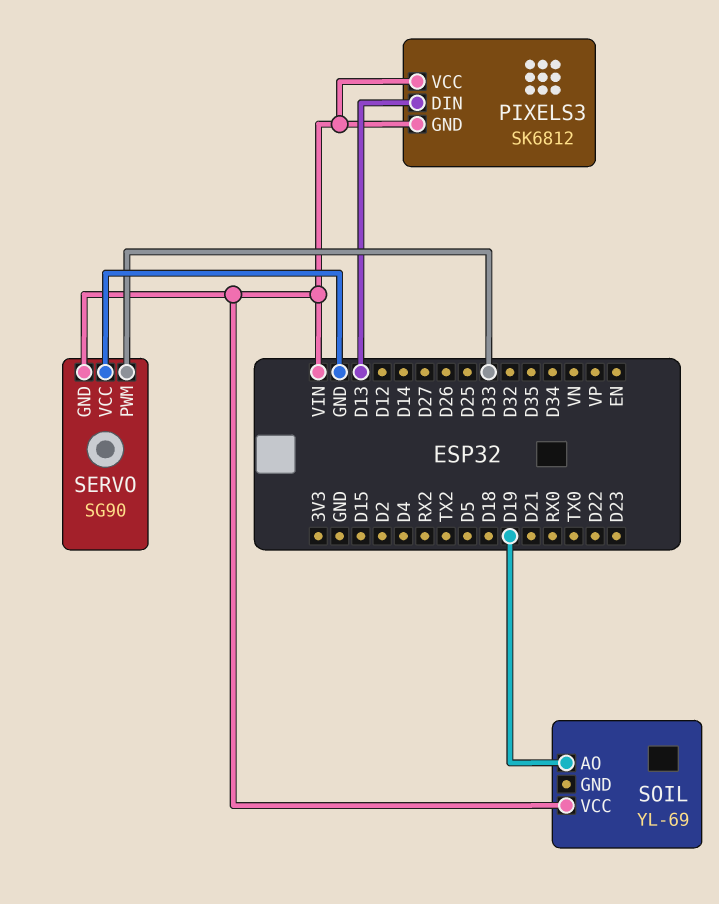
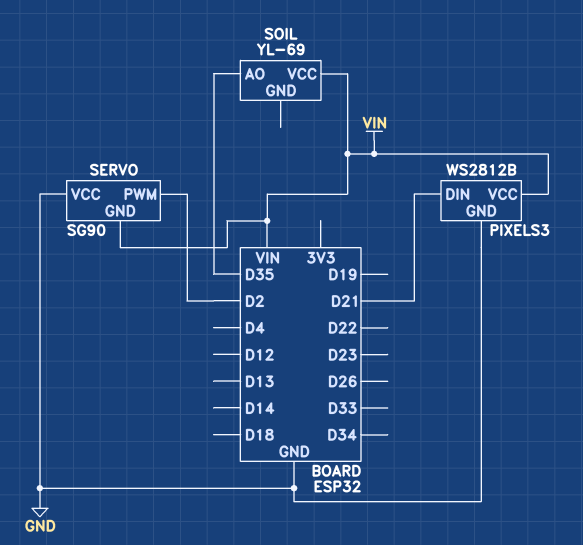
PIXELS3: SK6812 -> WS2812B
PIXELS3 pin DIN: D13 -> D21
PIXELS3 pin GND: VIN -> GND
SERVO pin PWM: D33 -> D2
SOIL pin AO: D19 -> D35

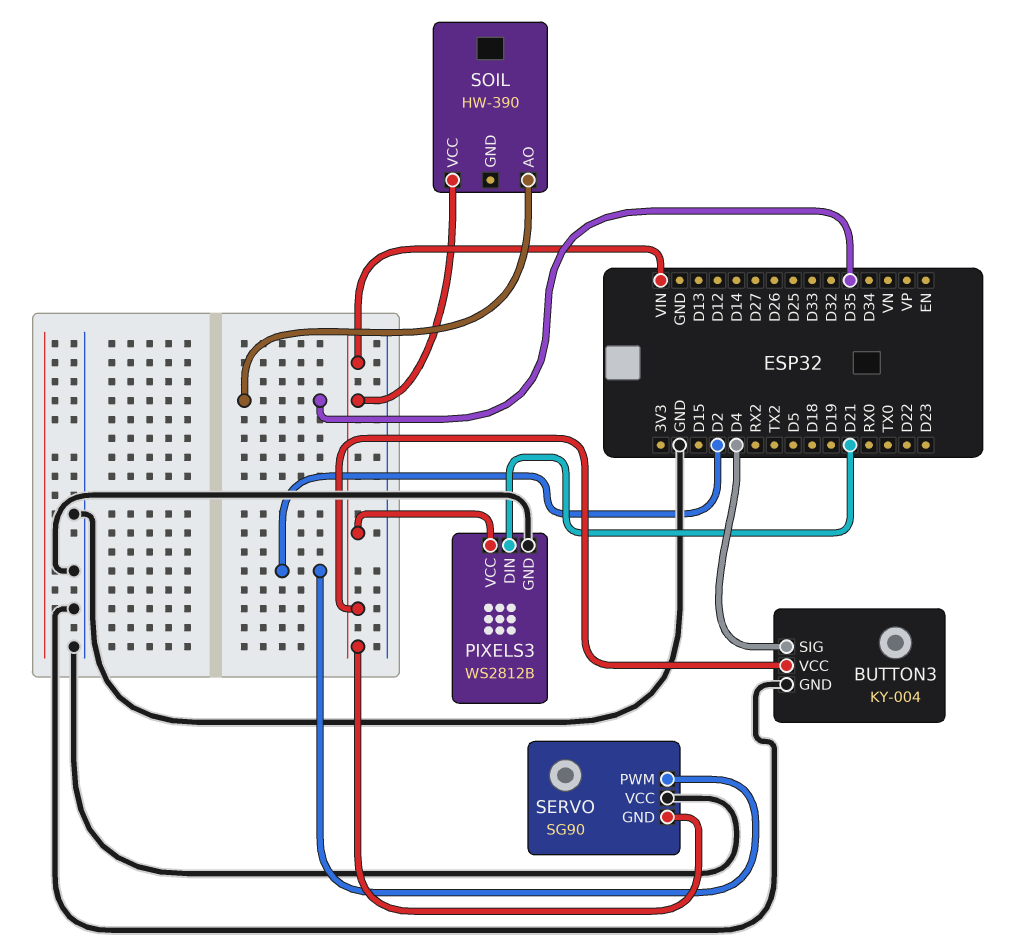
BUTTON3: none -> KY-004
BUTTON3 pin GND: none -> GND
BUTTON3 pin SIG: none -> D4
BUTTON3 pin VCC: none -> VIN
SOIL: YL-69 -> HW-390

